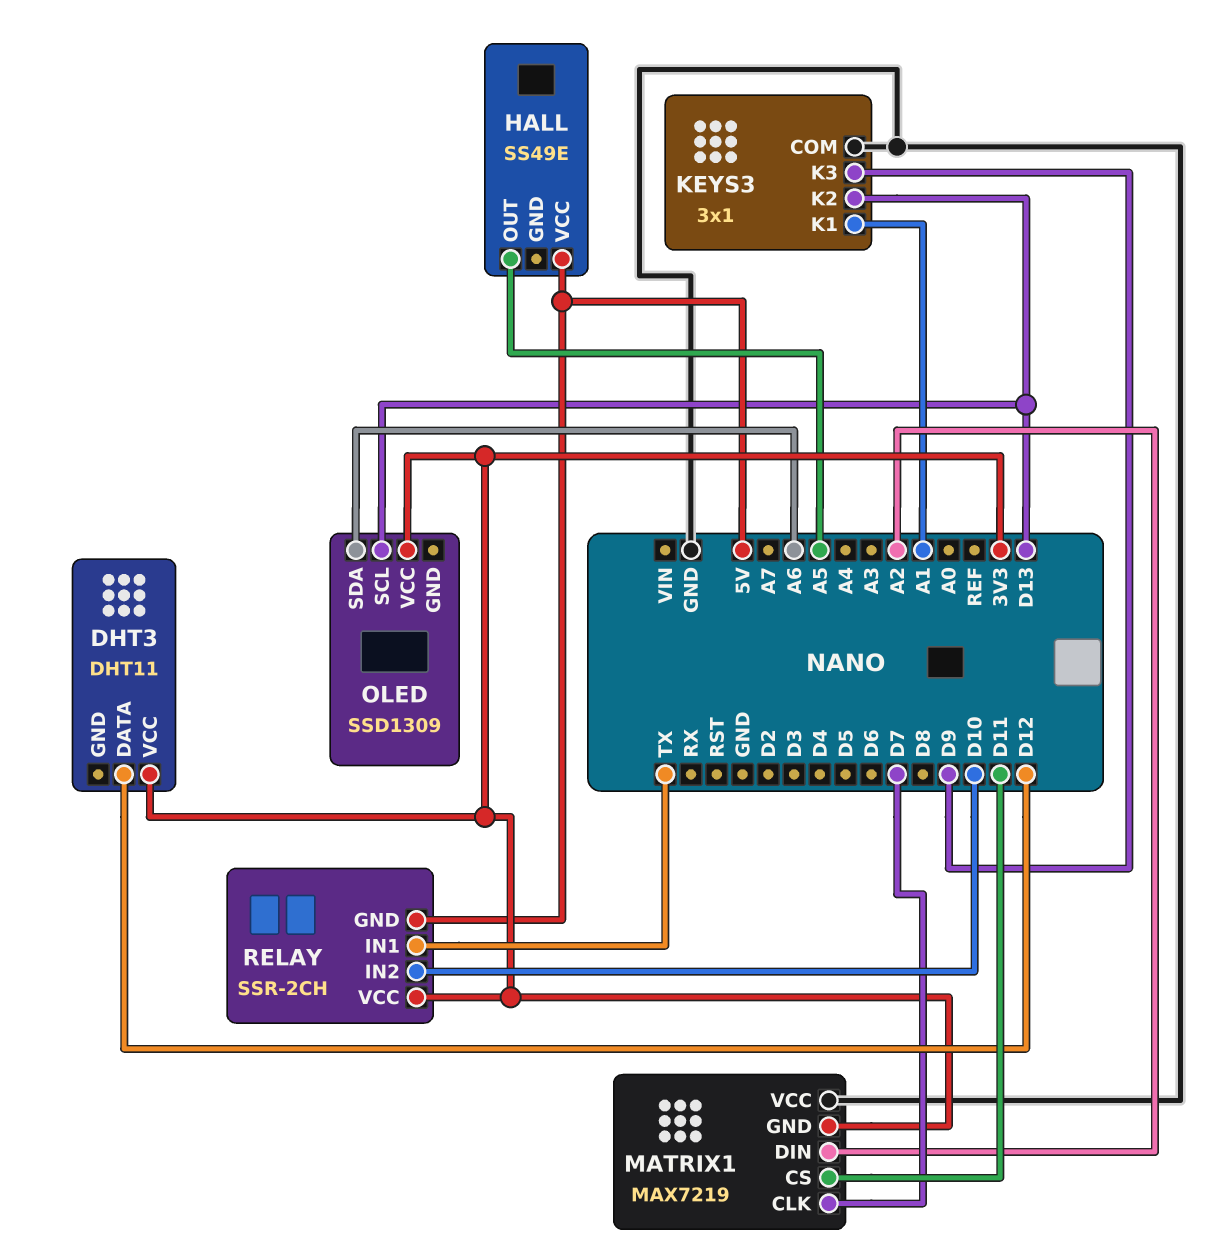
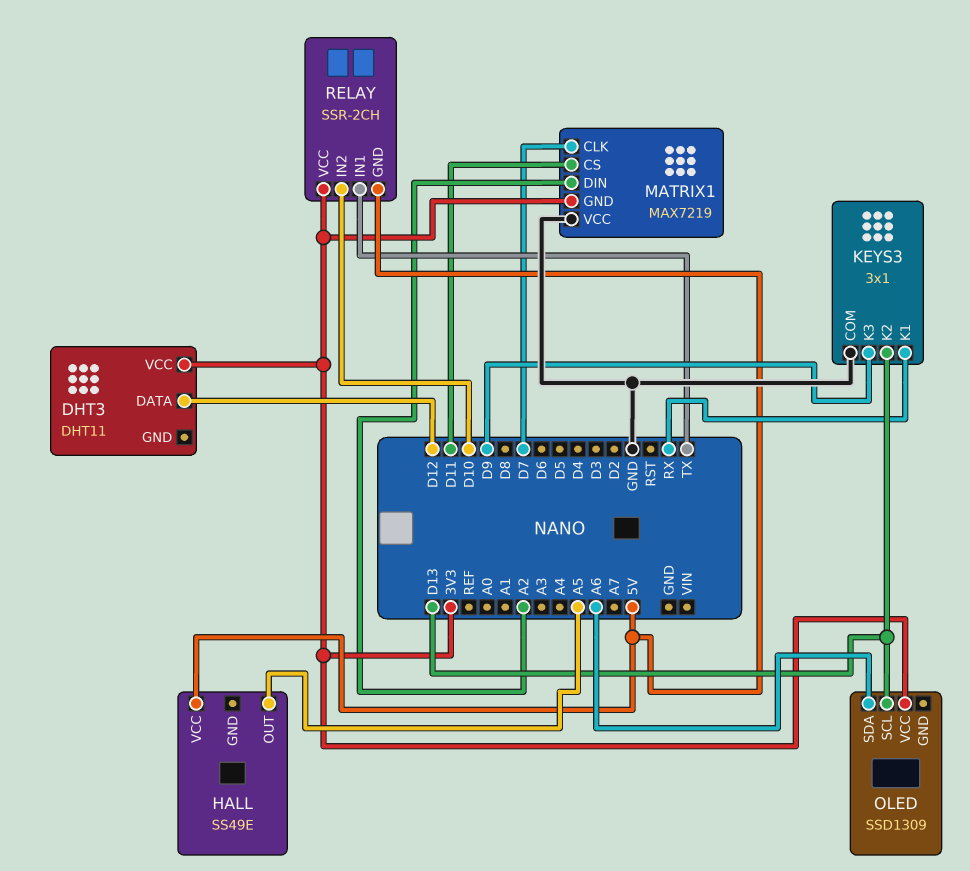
KEYS3 pin K1: A1 -> RX

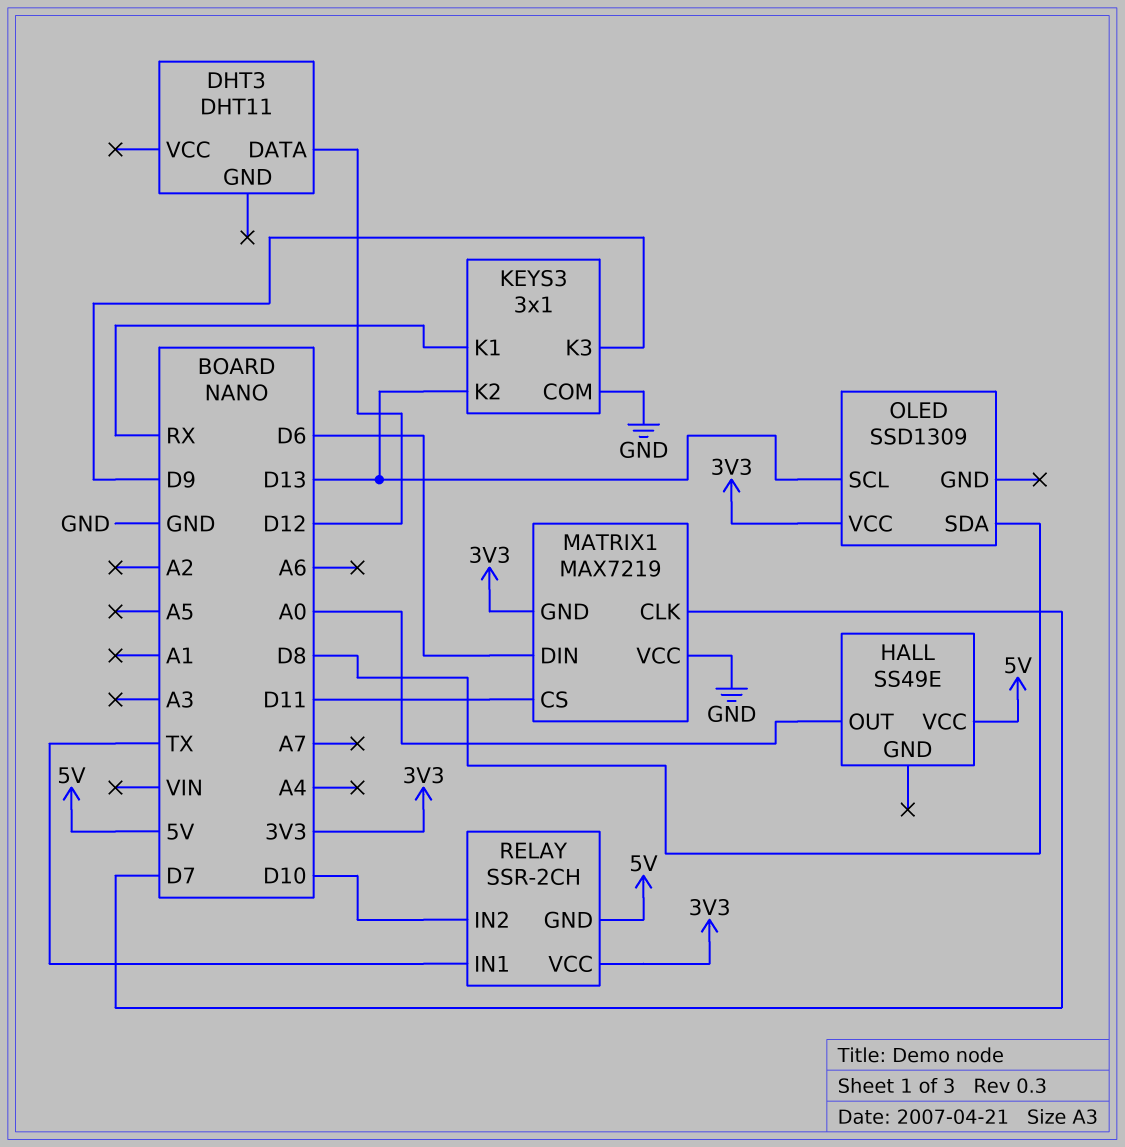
DHT3 pin VCC: 3V3 -> none
HALL pin OUT: A5 -> A0
MATRIX1 pin DIN: A2 -> D6
OLED pin SDA: A6 -> D8

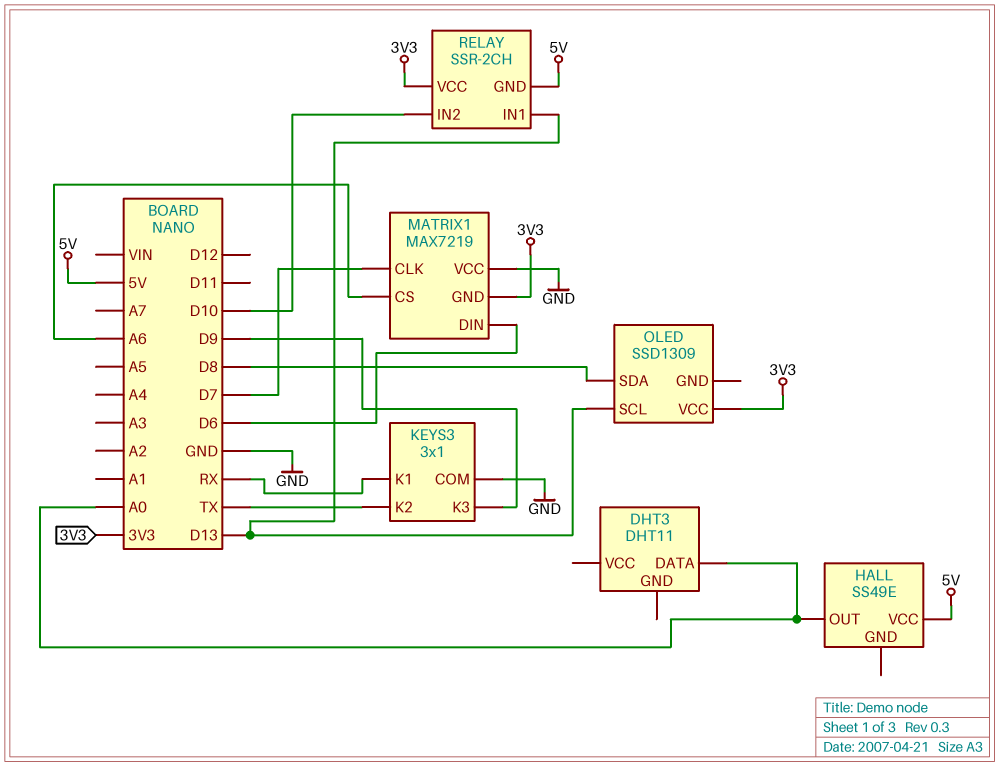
DHT3 pin DATA: D12 -> A0
KEYS3 pin K2: D13 -> TX
MATRIX1 pin CS: D11 -> A6
RELAY pin IN1: TX -> D13

